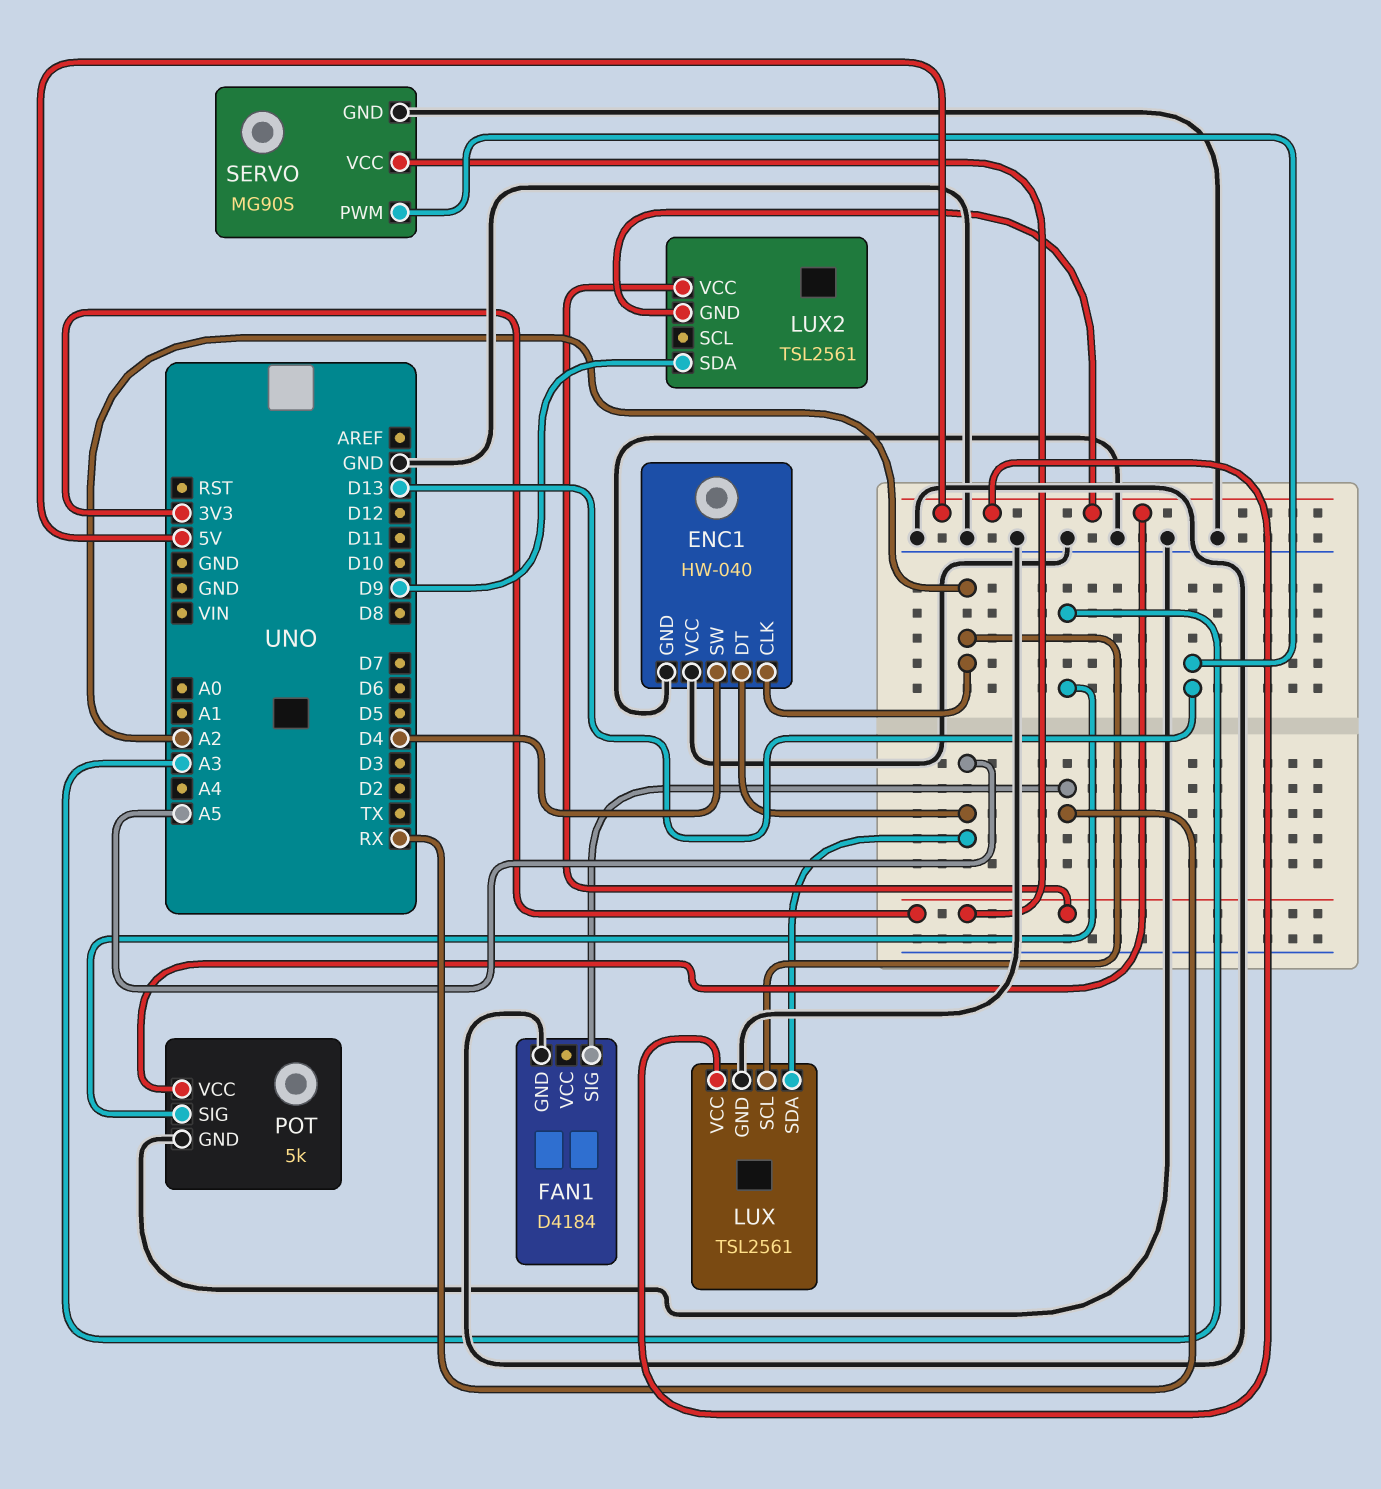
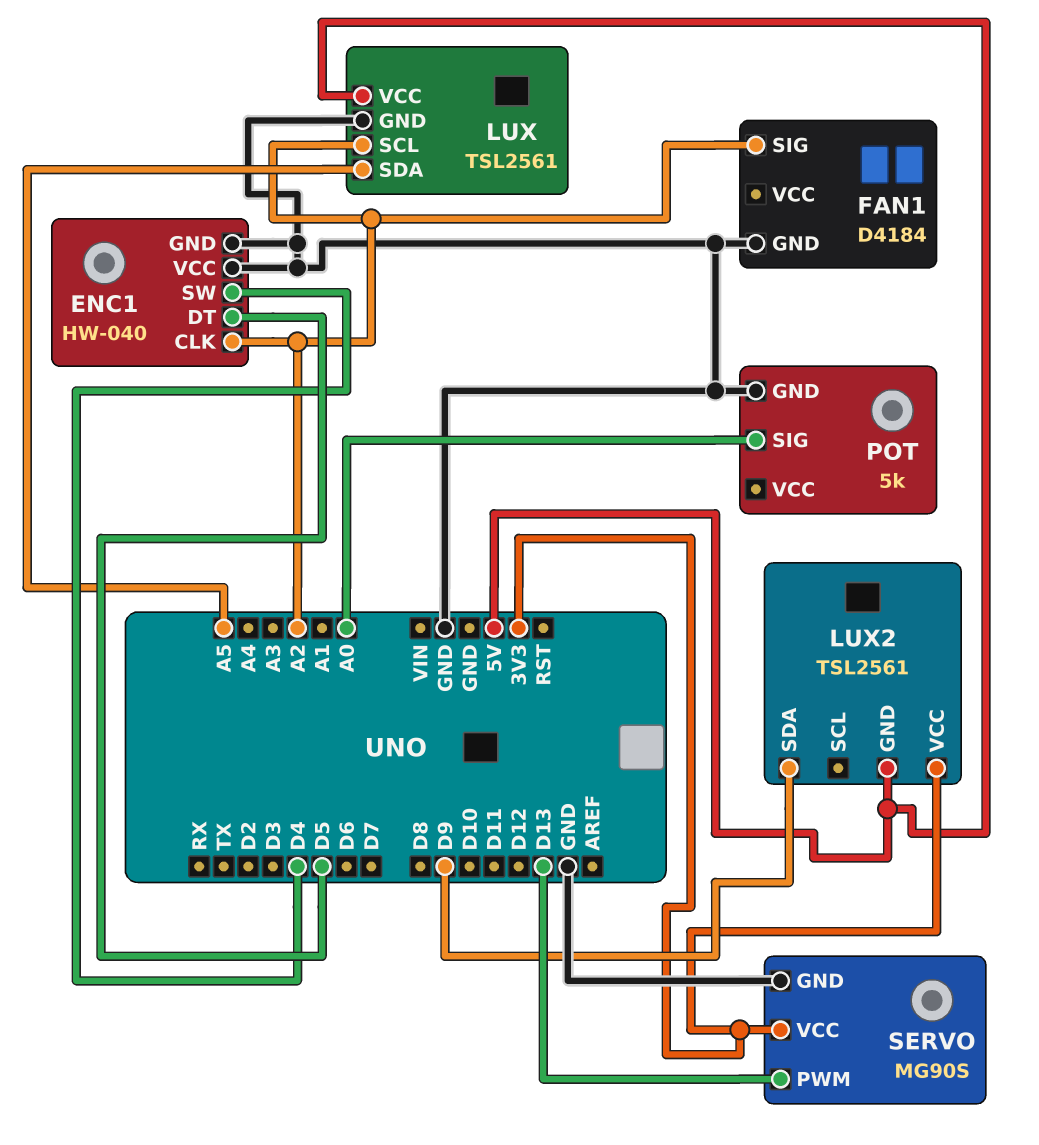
ENC1 pin DT: A5 -> D5
FAN1 pin SIG: RX -> A2
POT pin SIG: A3 -> A0
POT pin VCC: 5V -> none

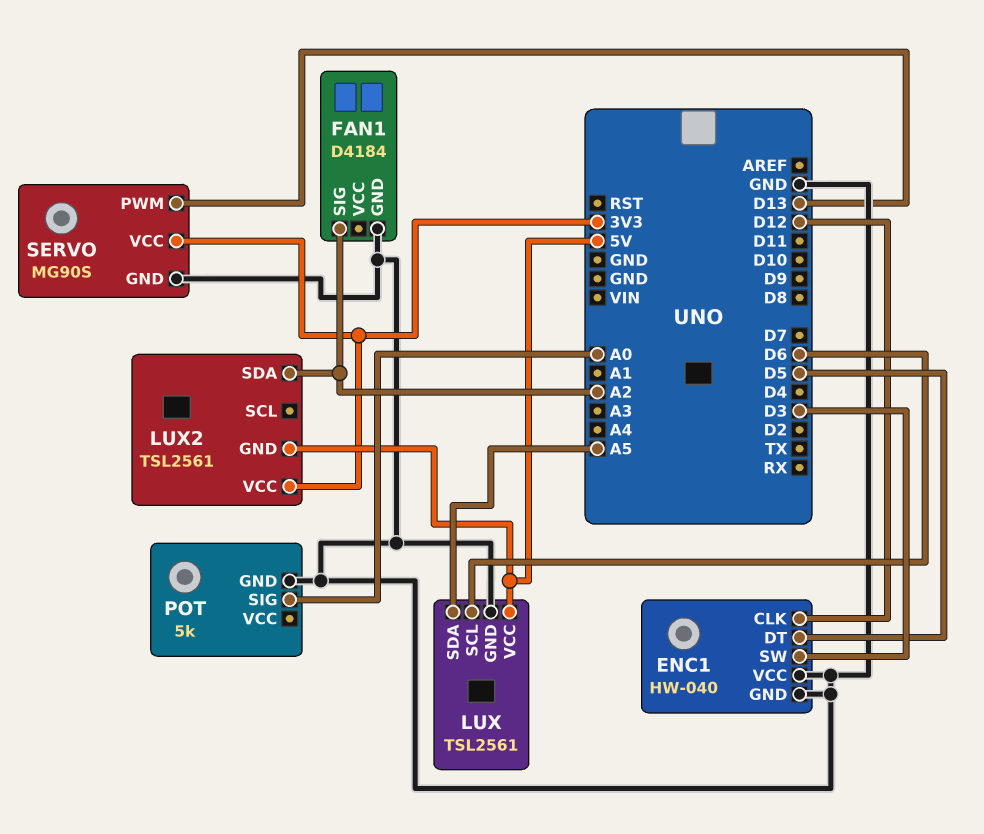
ENC1 pin CLK: A2 -> D12
ENC1 pin SW: D4 -> D3
LUX pin SCL: A2 -> D6
LUX2 pin SDA: D9 -> A2

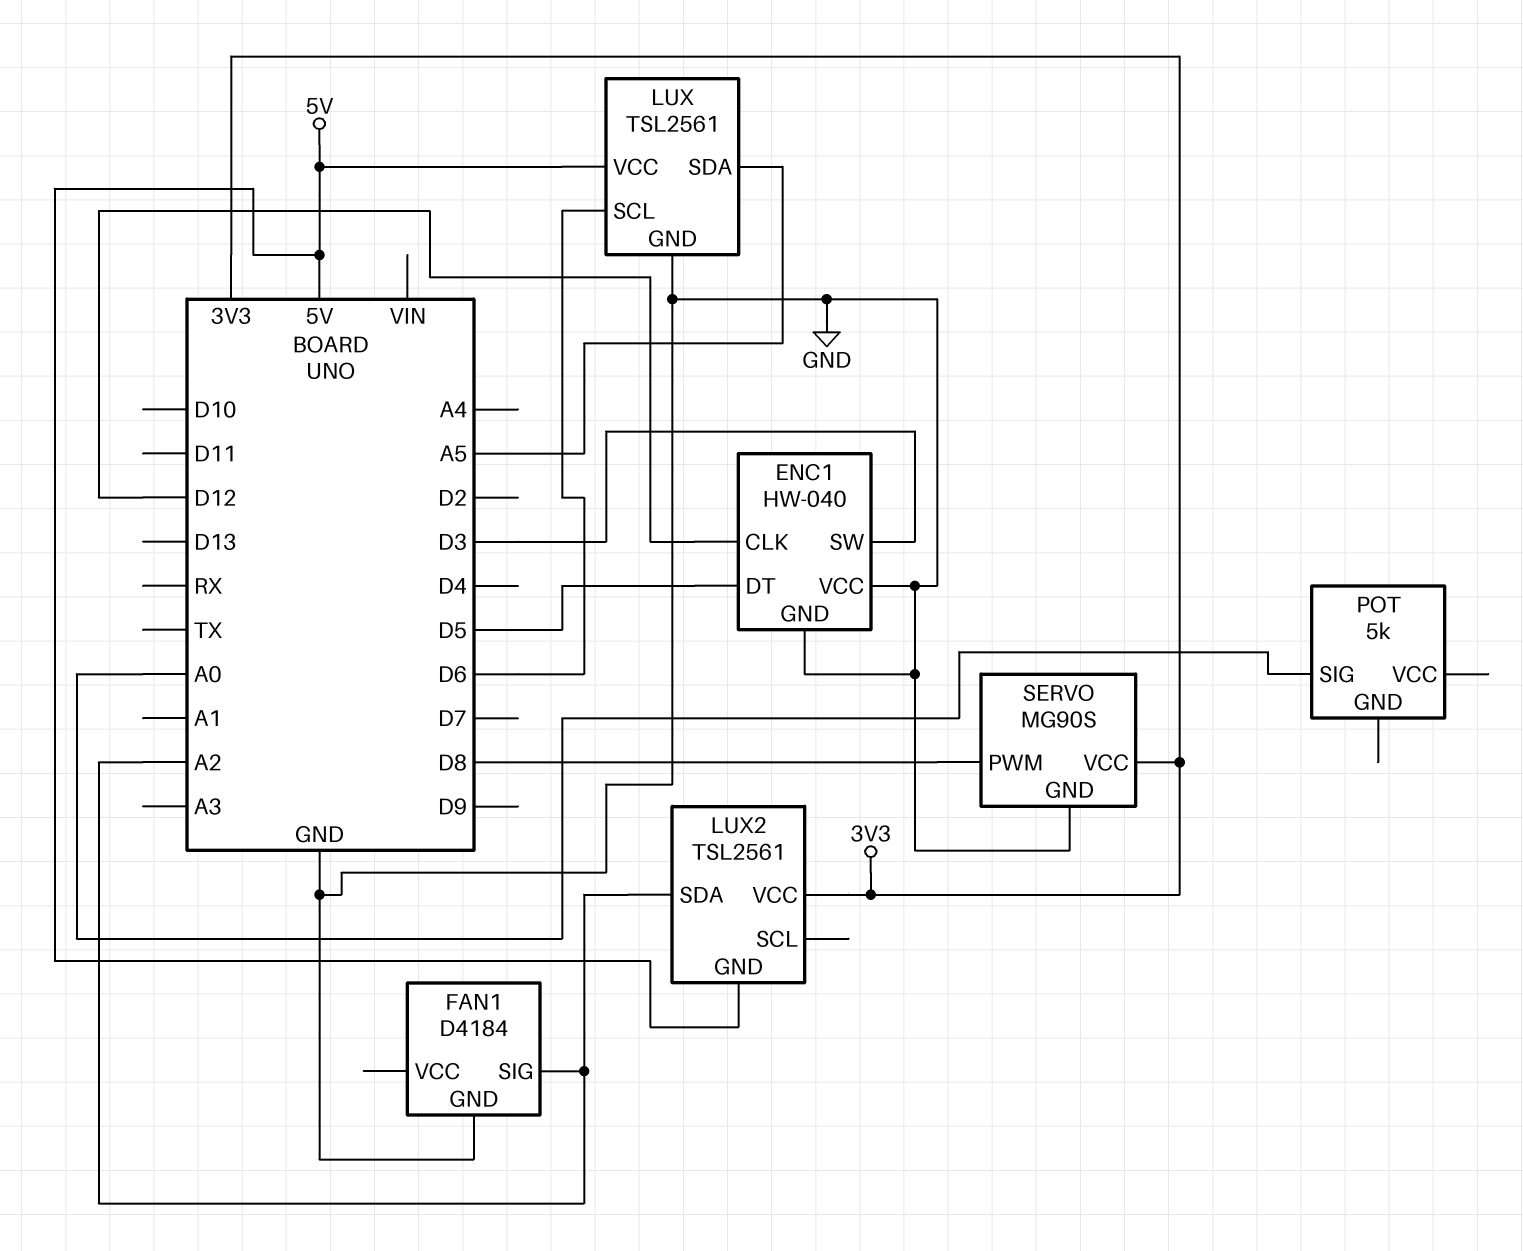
POT pin GND: GND -> none
SERVO pin PWM: D13 -> D8

